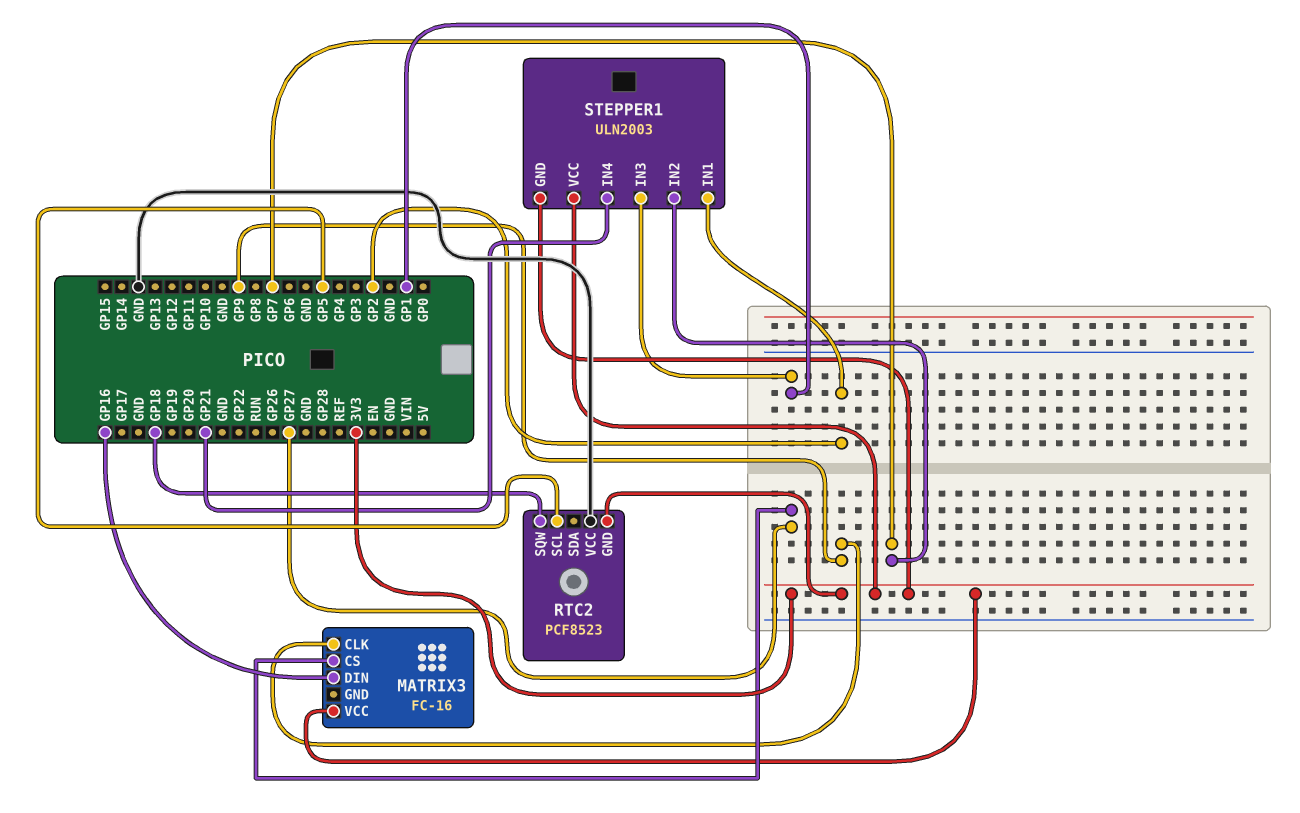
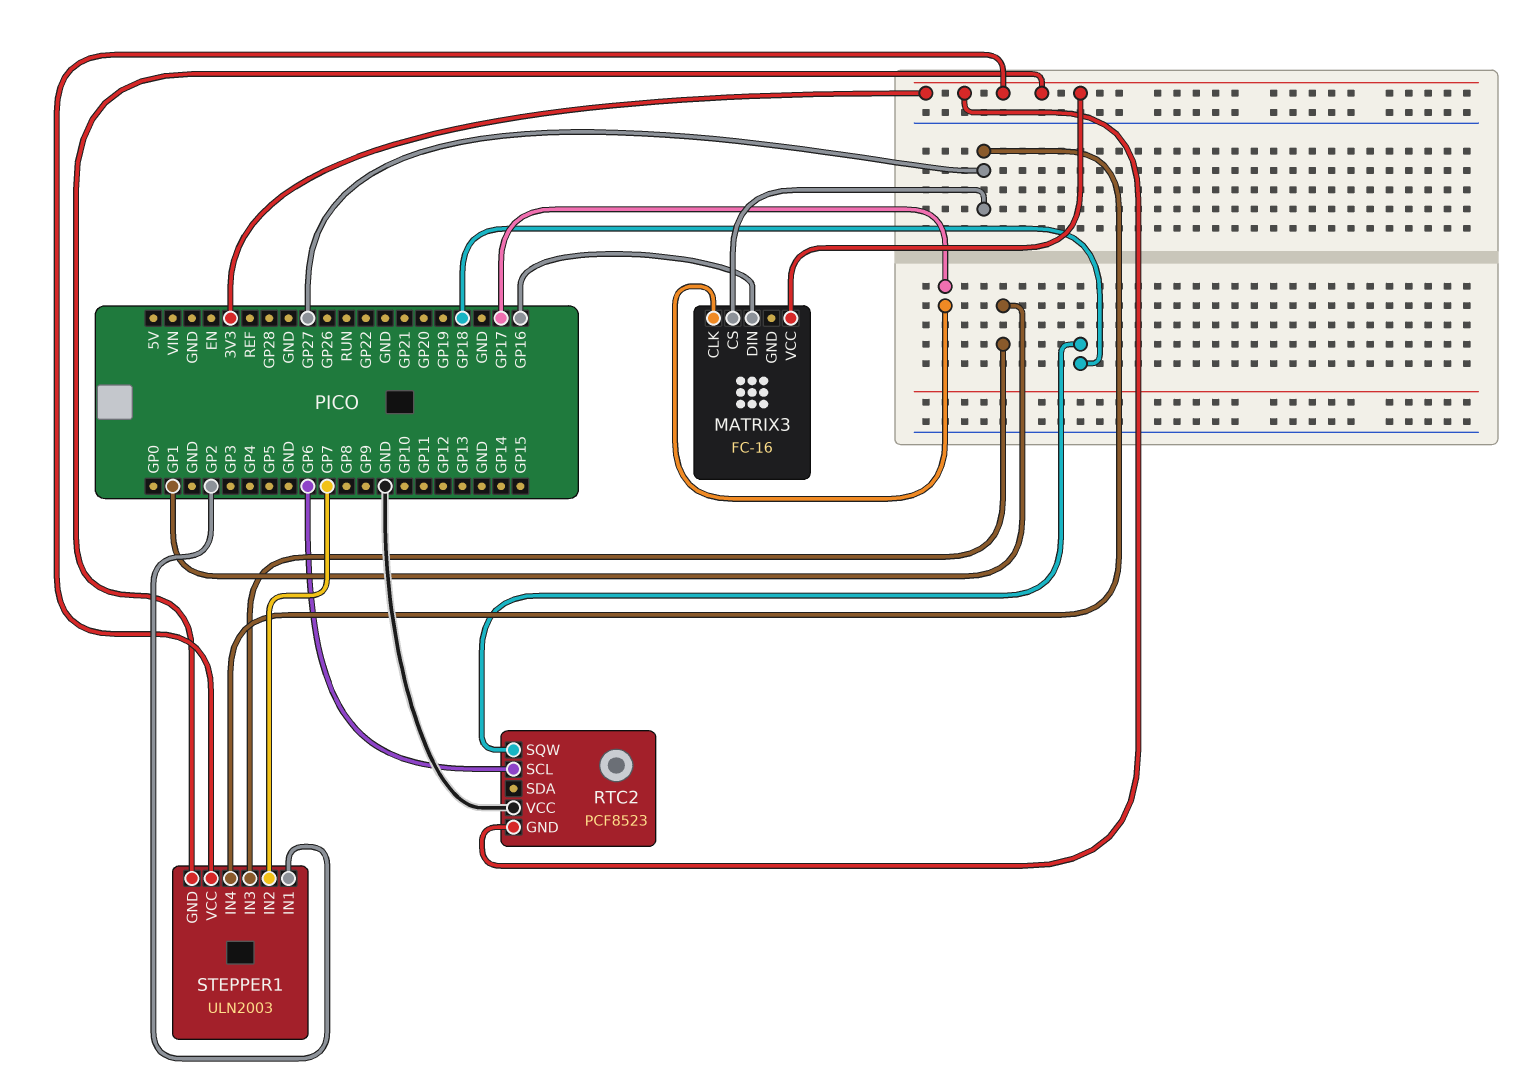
MATRIX3 pin CLK: GP9 -> GP17
RTC2 pin SCL: GP5 -> GP6
STEPPER1 pin IN4: GP21 -> GP27

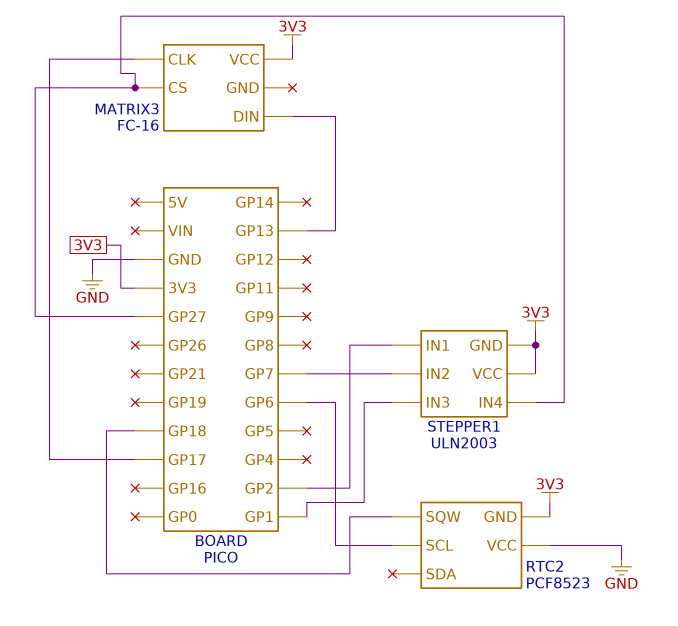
MATRIX3 pin DIN: GP16 -> GP13

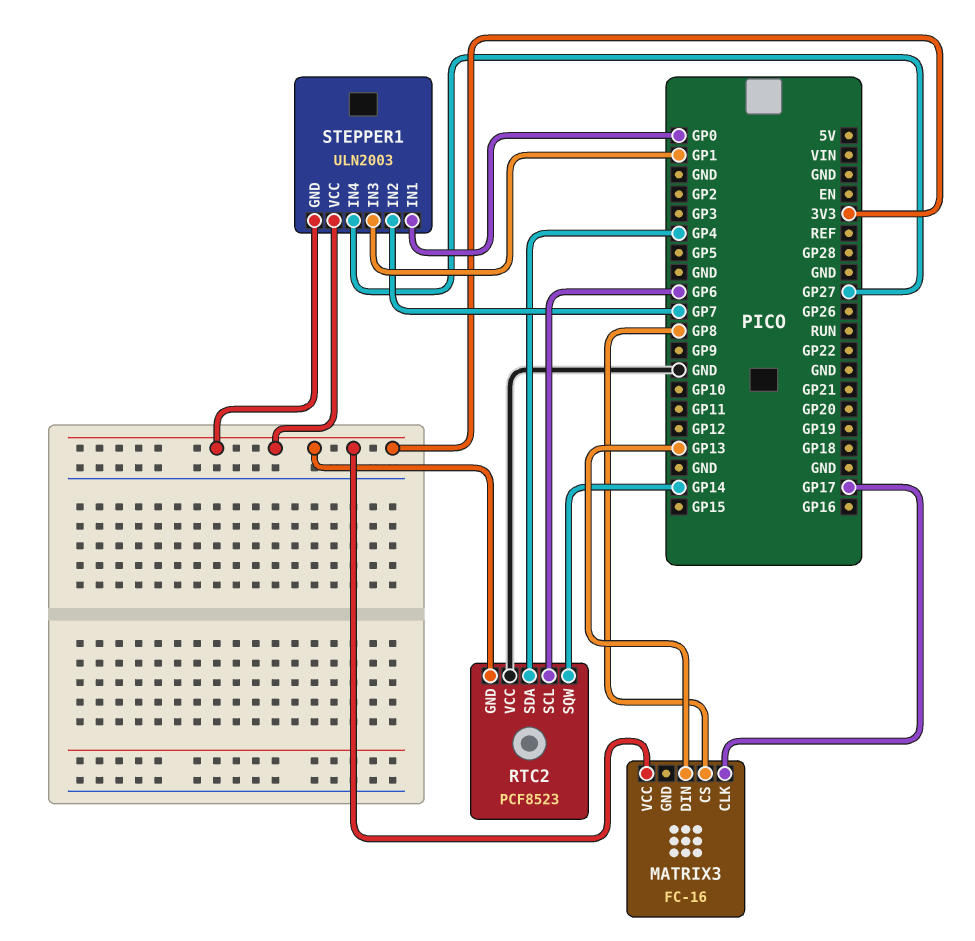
MATRIX3 pin CS: GP27 -> GP8
RTC2 pin SDA: none -> GP4
RTC2 pin SQW: GP18 -> GP14
STEPPER1 pin IN1: GP2 -> GP0

